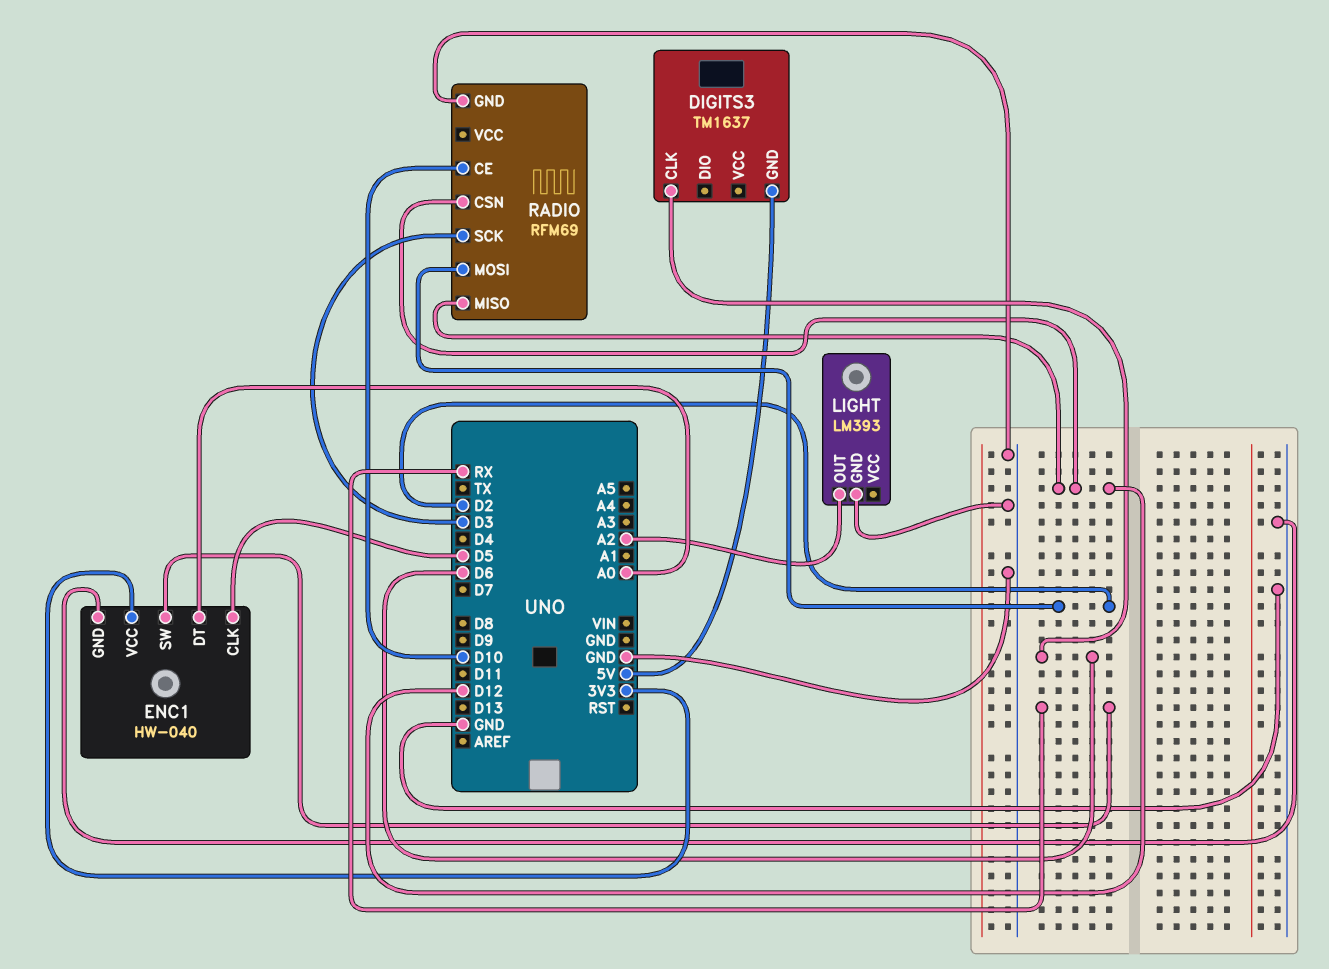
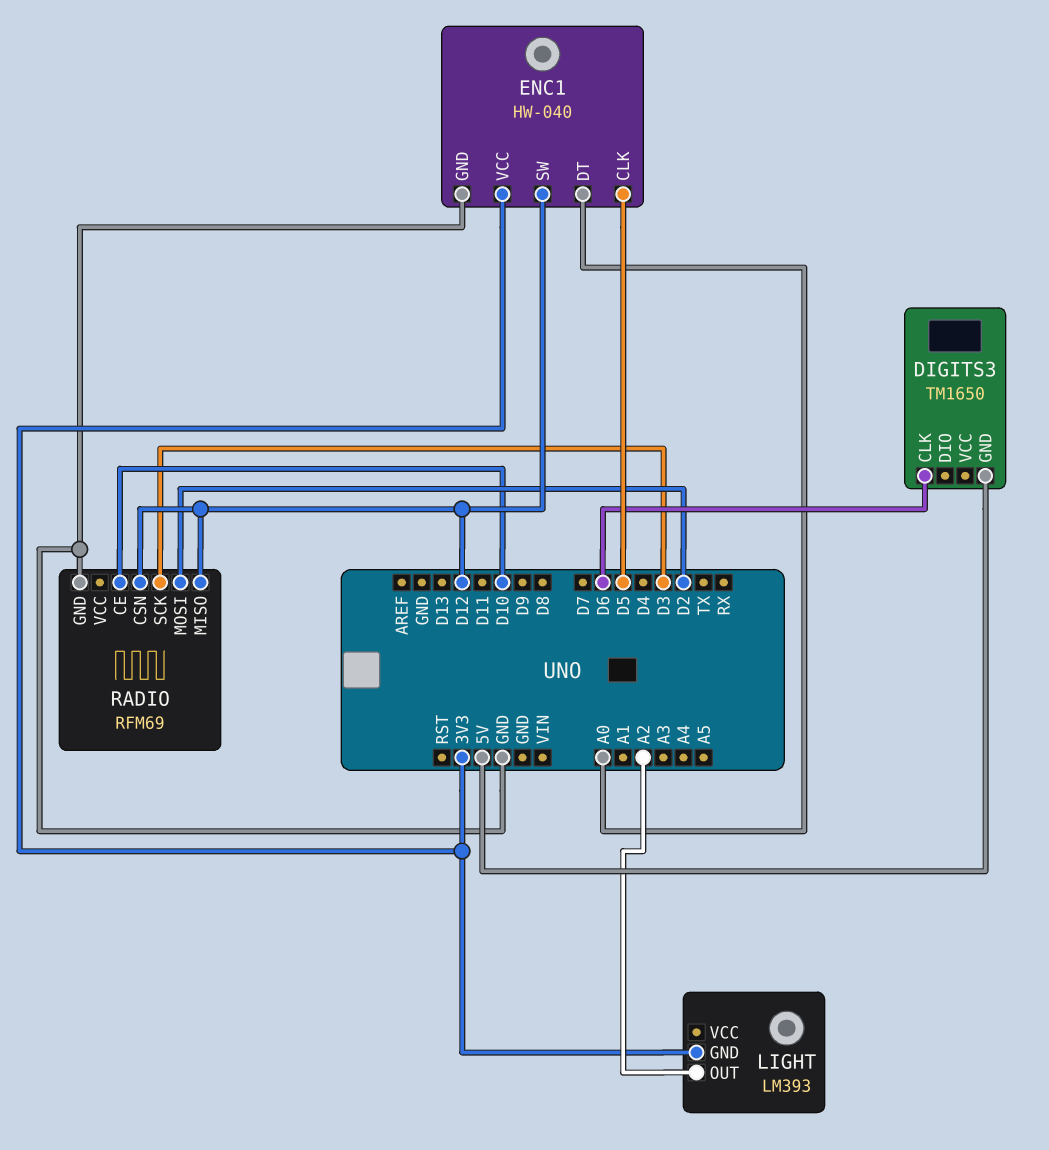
DIGITS3: TM1637 -> TM1650
ENC1 pin SW: RX -> D12
LIGHT pin GND: GND -> 3V3

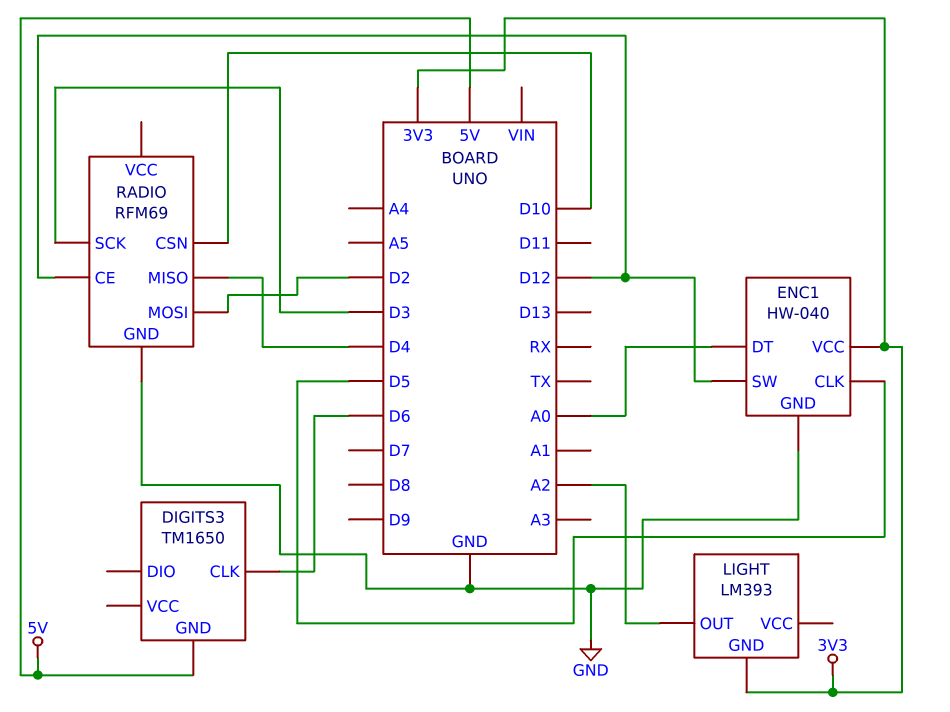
RADIO pin CE: D10 -> D12
RADIO pin CSN: D12 -> D10
RADIO pin MISO: D12 -> D4

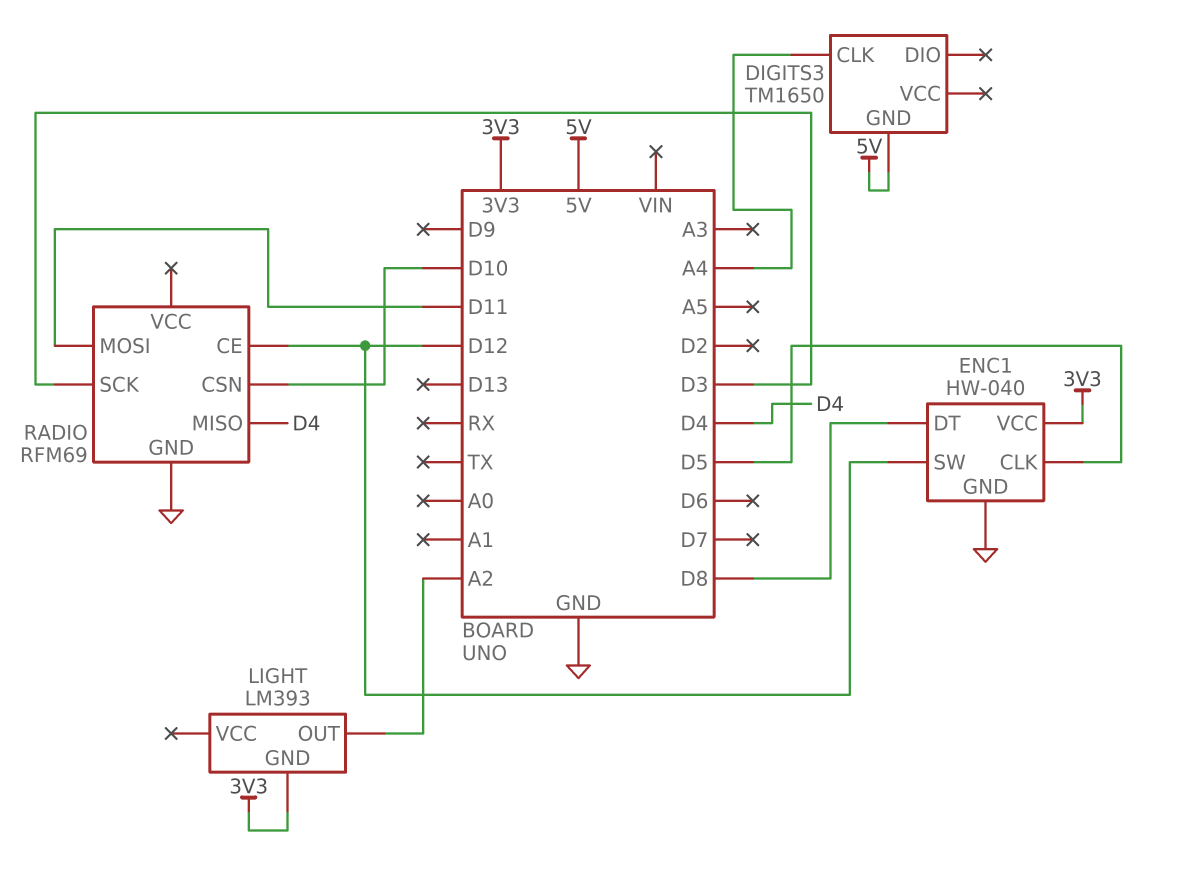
DIGITS3 pin CLK: D6 -> A4
ENC1 pin DT: A0 -> D8
RADIO pin MOSI: D2 -> D11

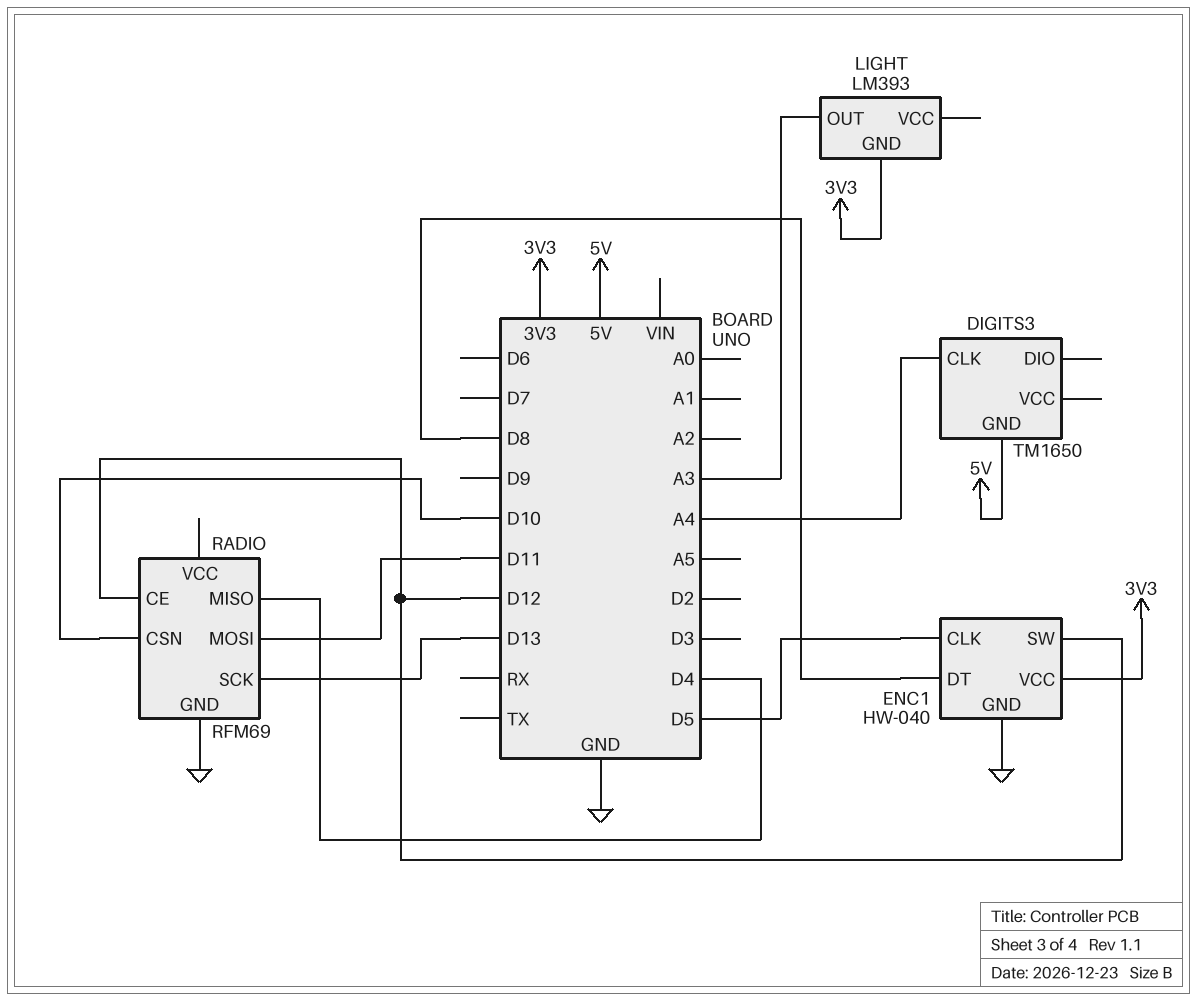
LIGHT pin OUT: A2 -> A3
RADIO pin SCK: D3 -> D13

